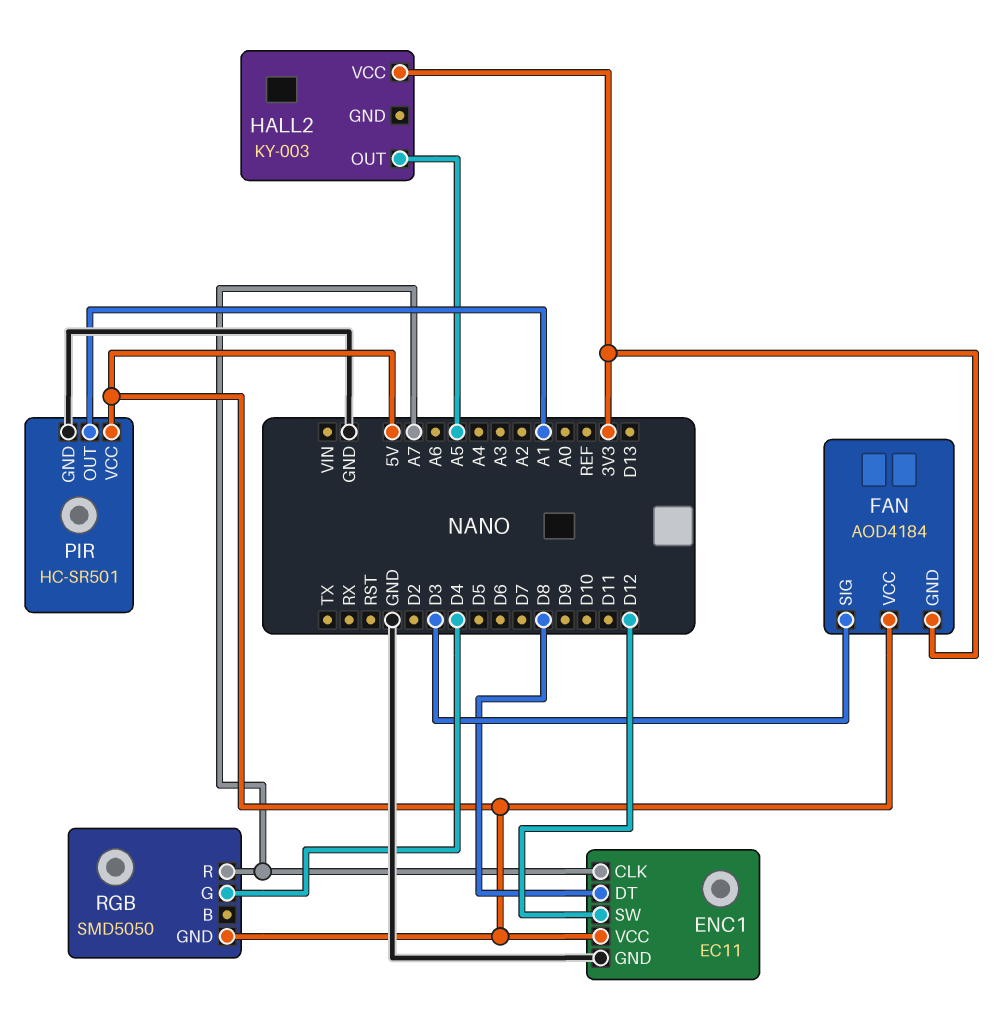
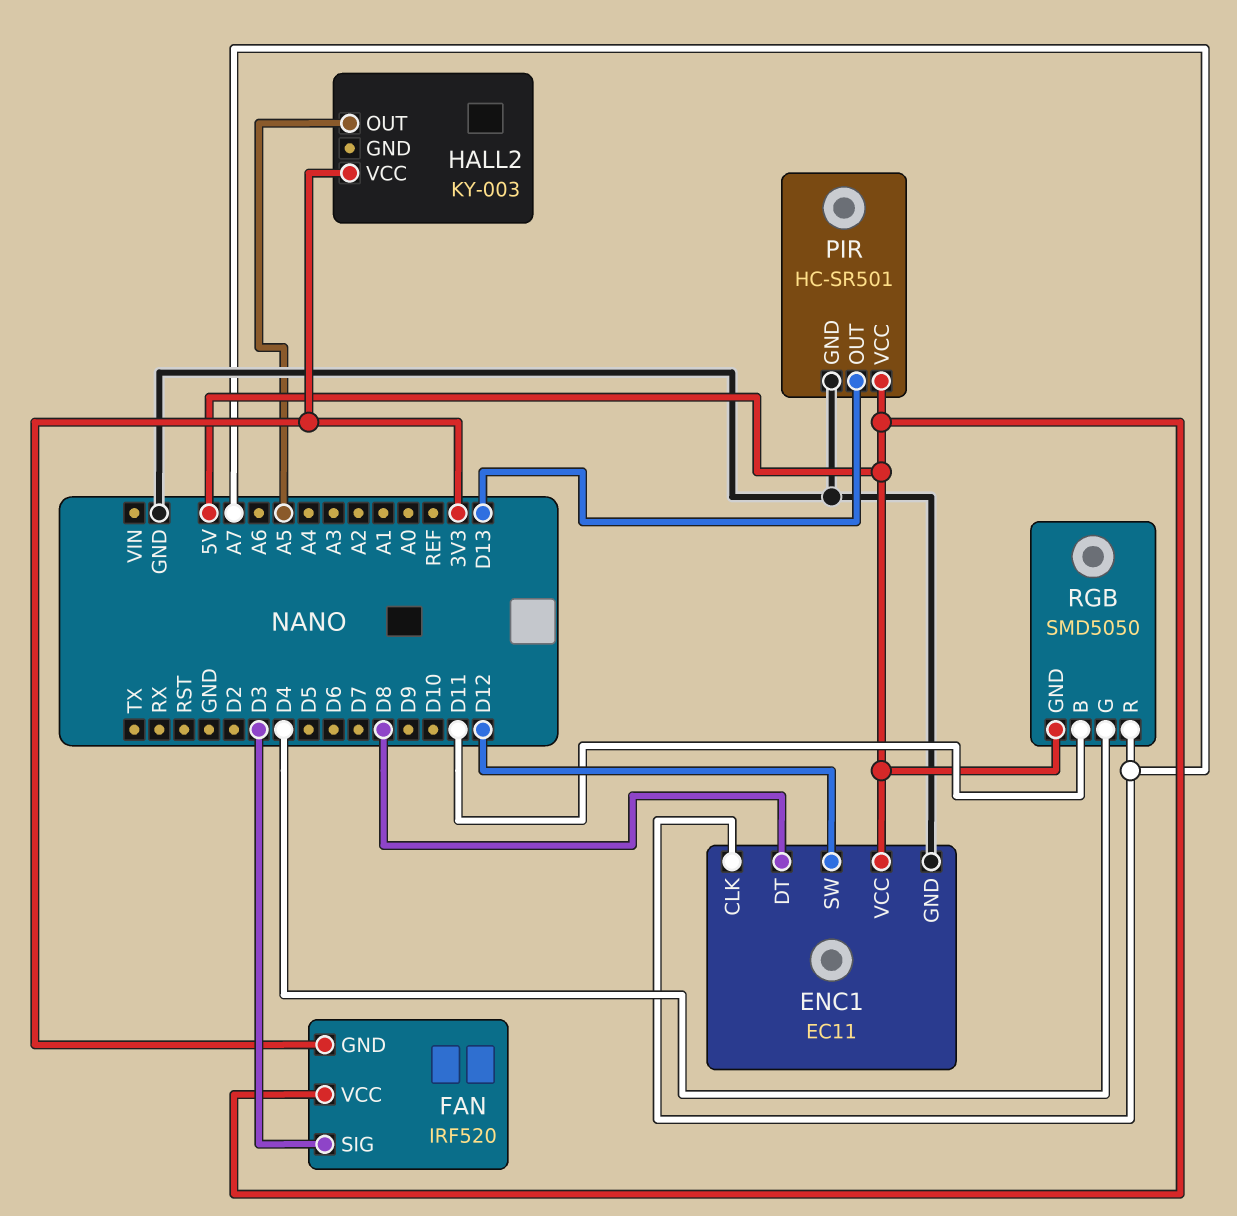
FAN: AOD4184 -> IRF520
PIR pin OUT: A1 -> D13
RGB pin B: none -> D11

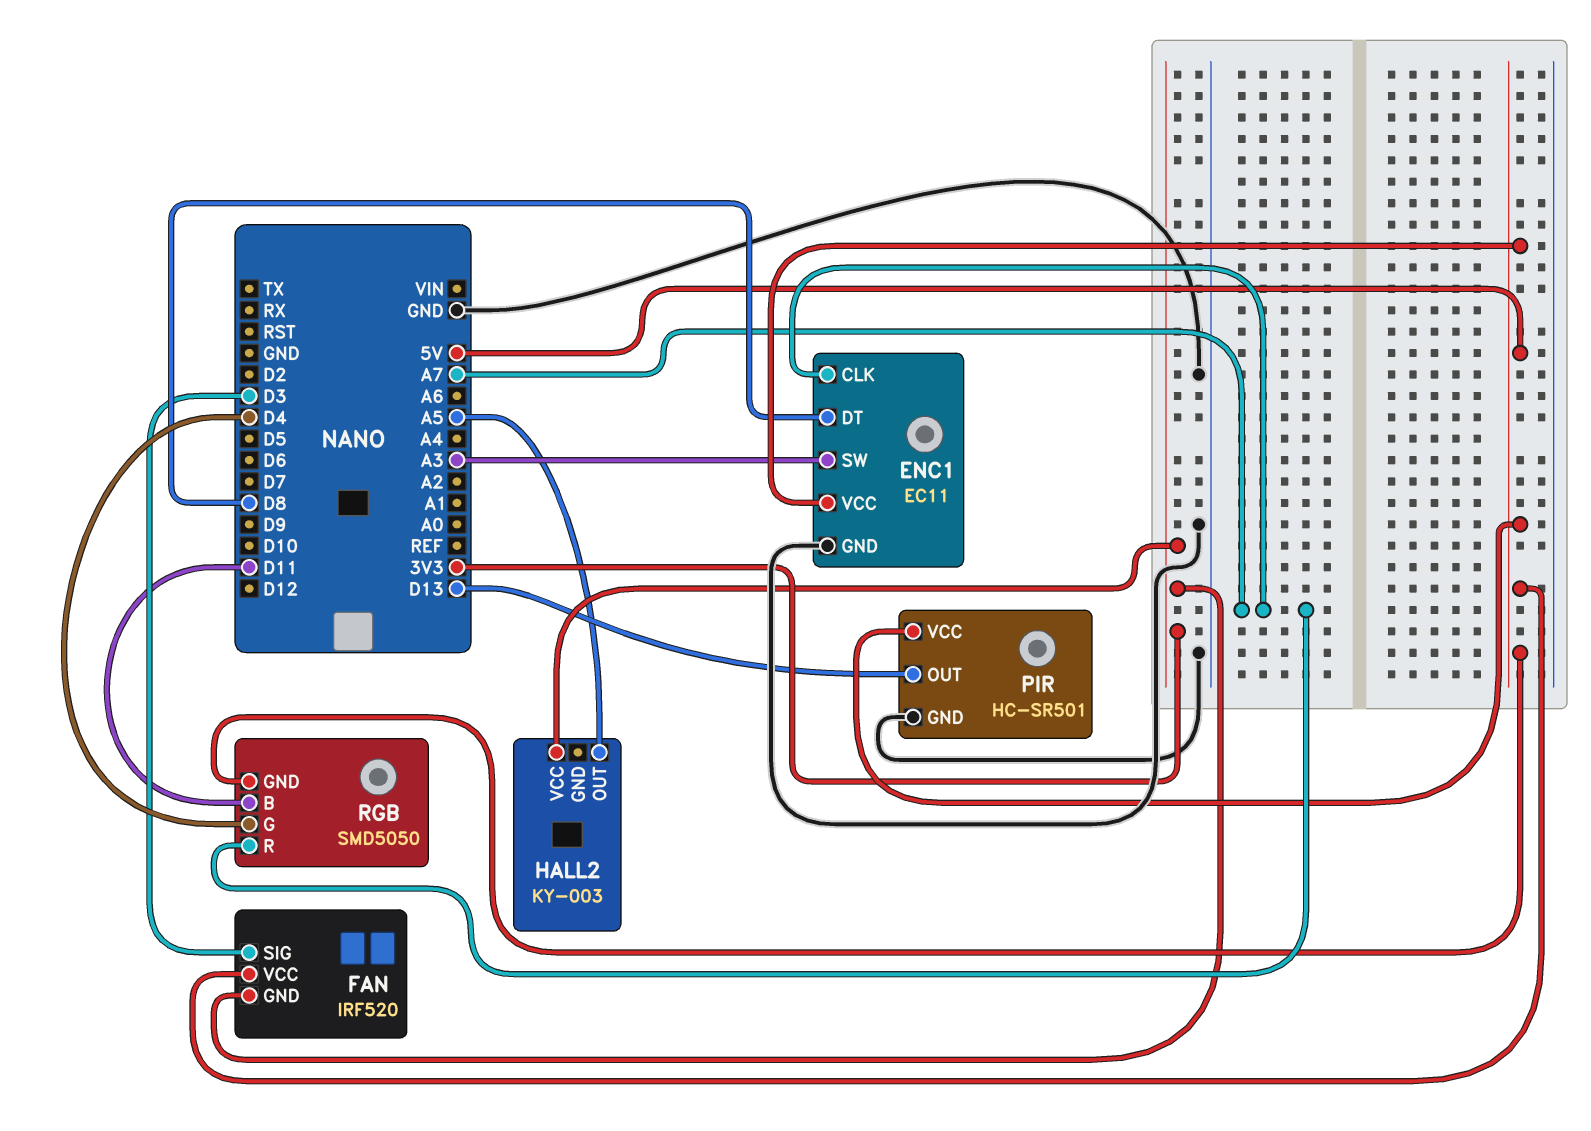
ENC1 pin SW: D12 -> A3

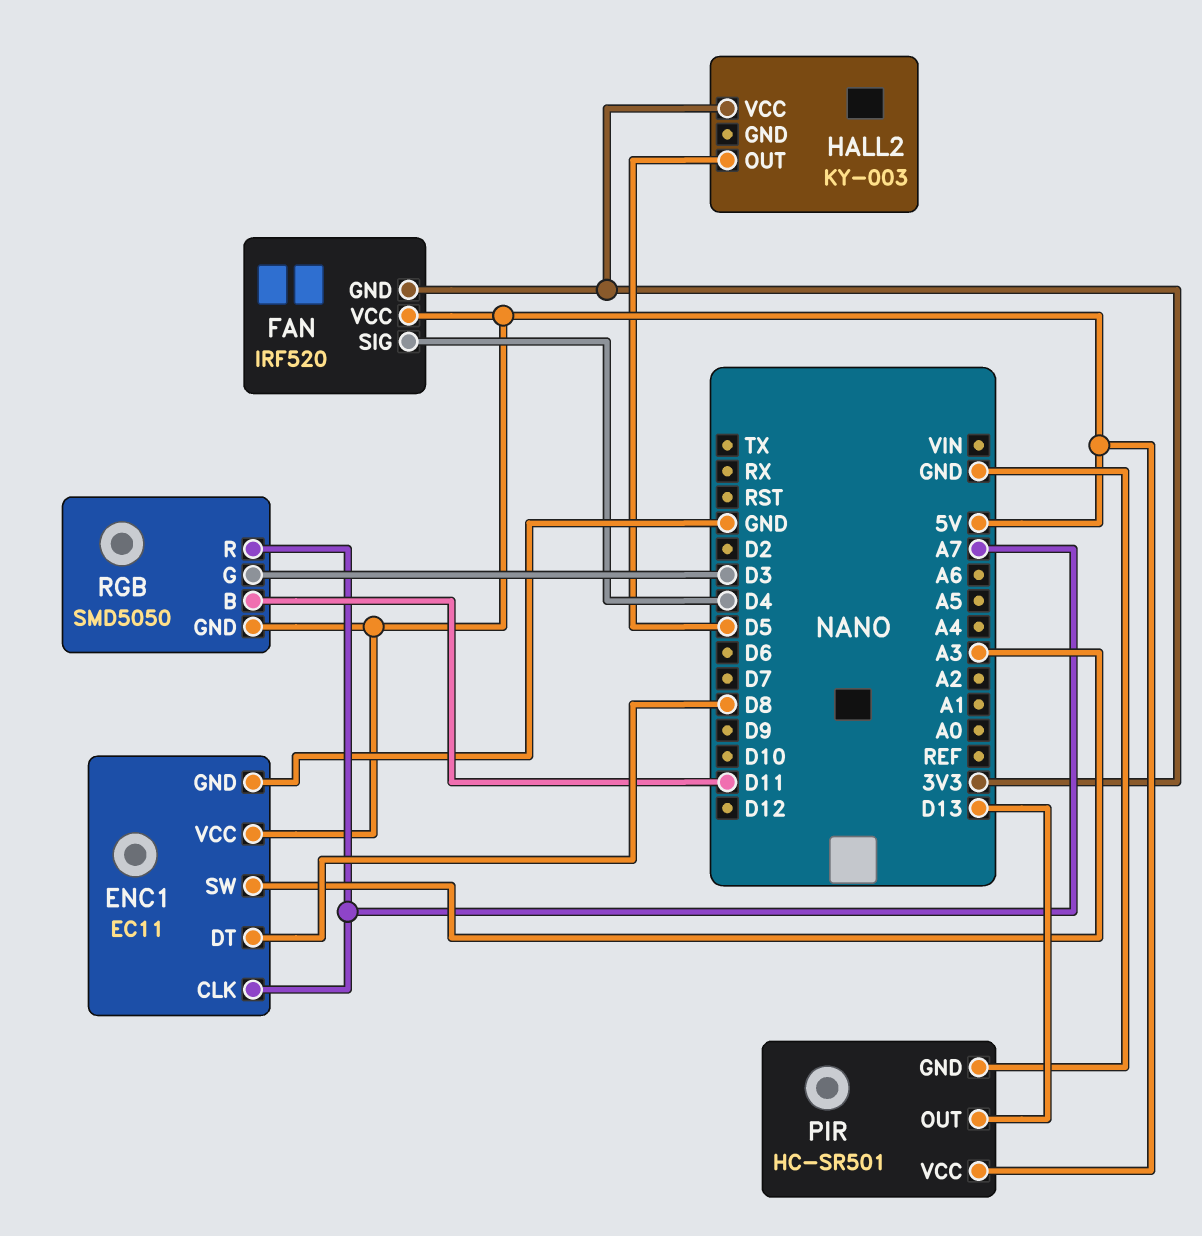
FAN pin SIG: D3 -> D4
HALL2 pin OUT: A5 -> D5
RGB pin G: D4 -> D3

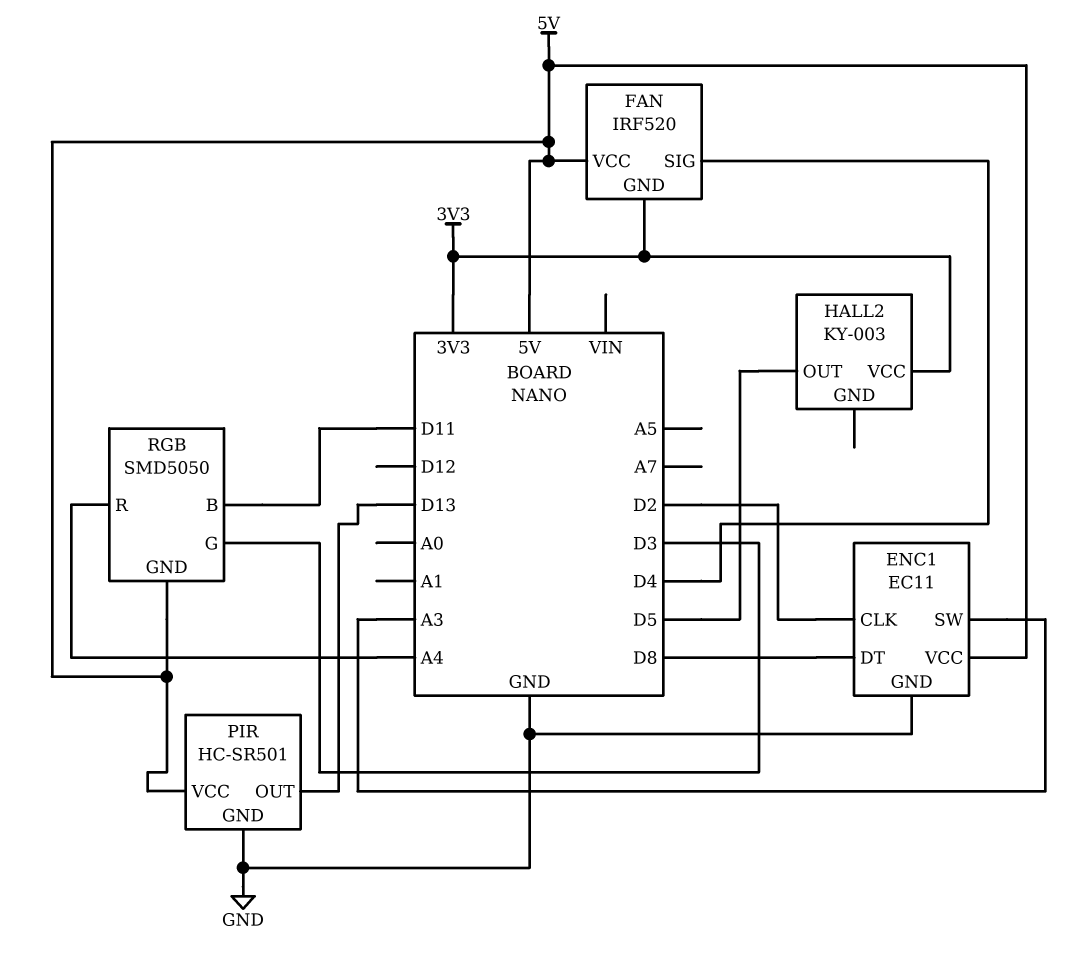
ENC1 pin CLK: A7 -> D2
RGB pin R: A7 -> A4

